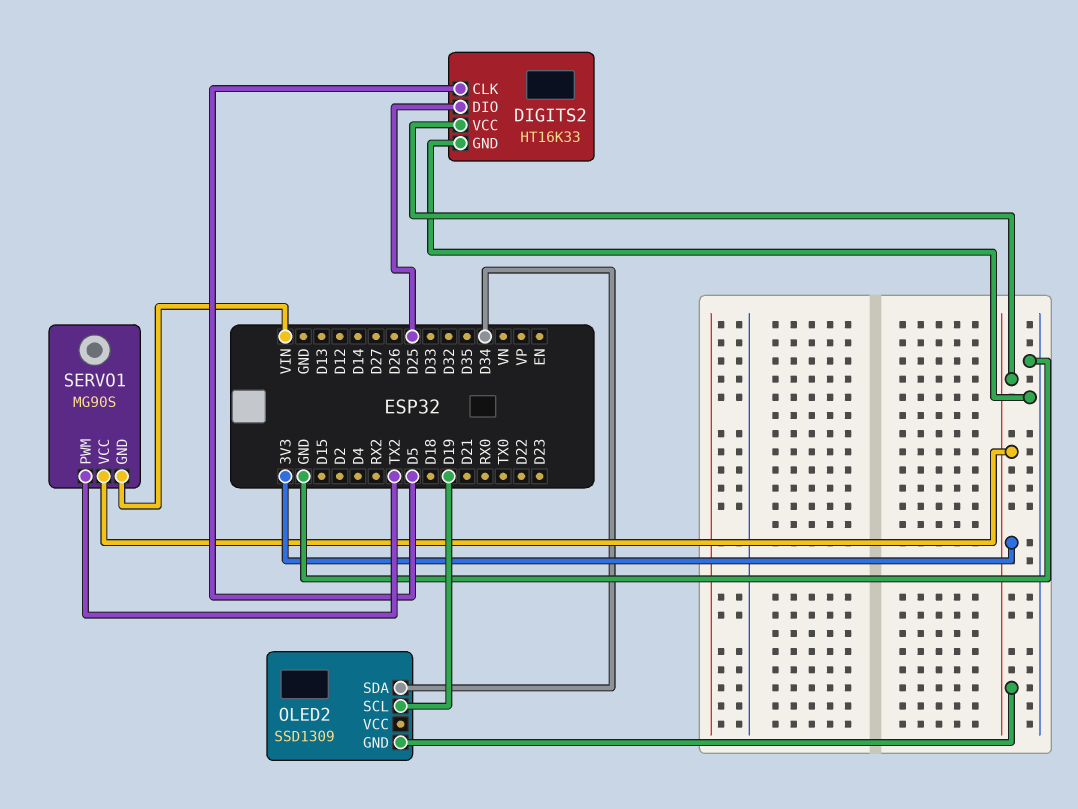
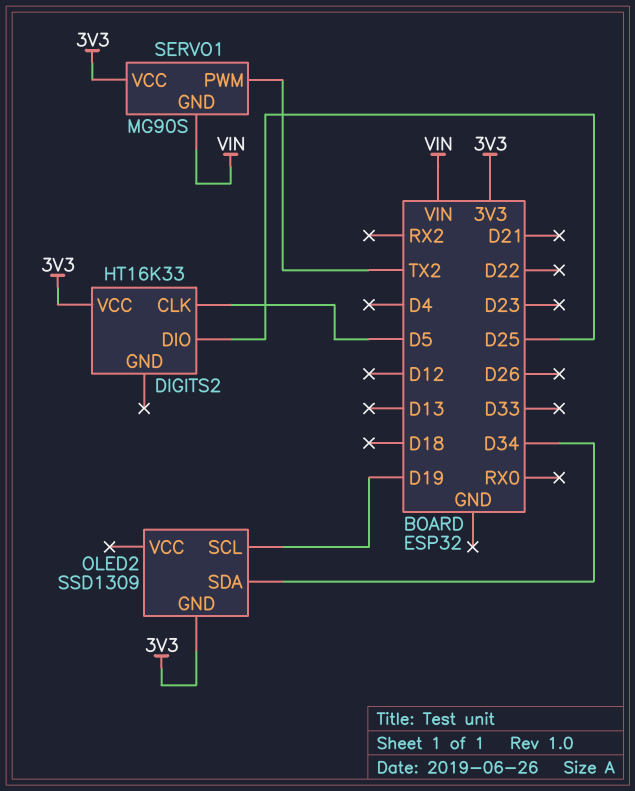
DIGITS2 pin GND: GND -> none

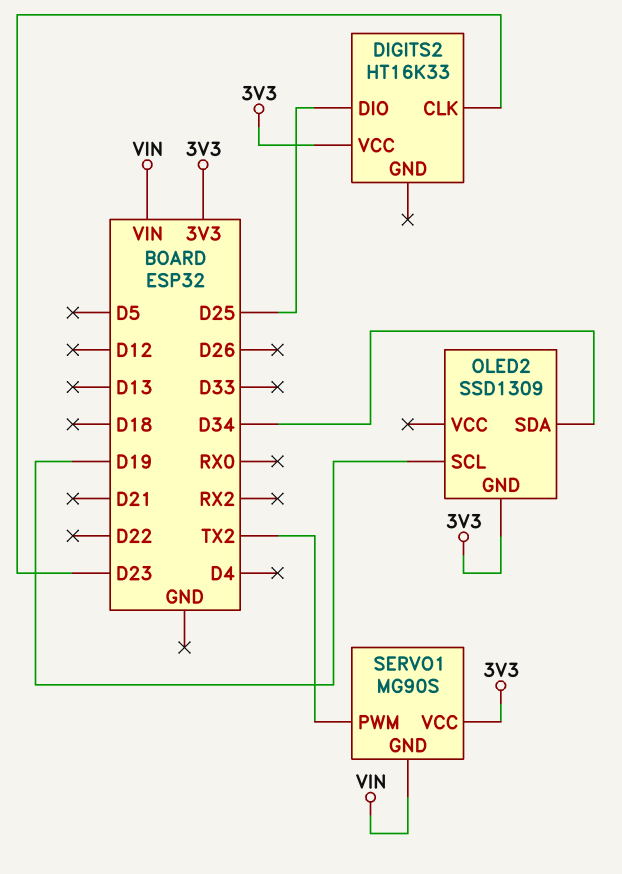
DIGITS2 pin CLK: D5 -> D23

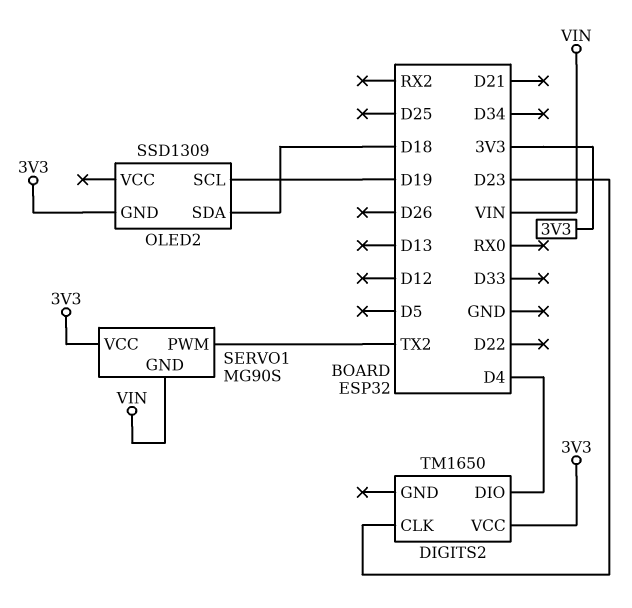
DIGITS2: HT16K33 -> TM1650
DIGITS2 pin DIO: D25 -> D4
OLED2 pin SDA: D34 -> D18

